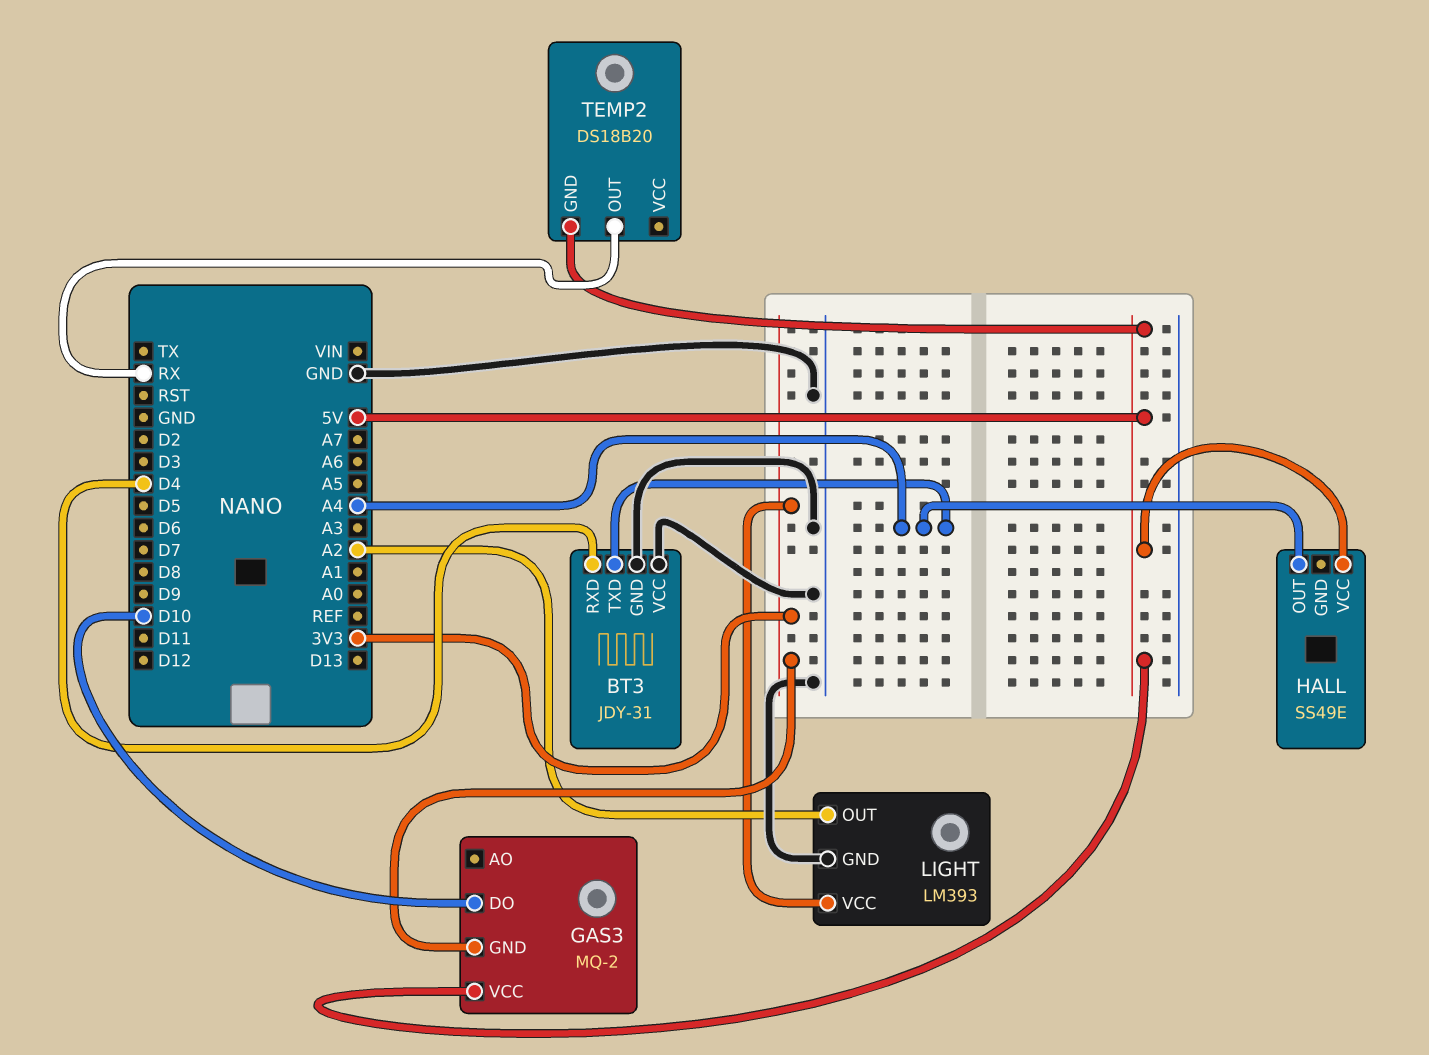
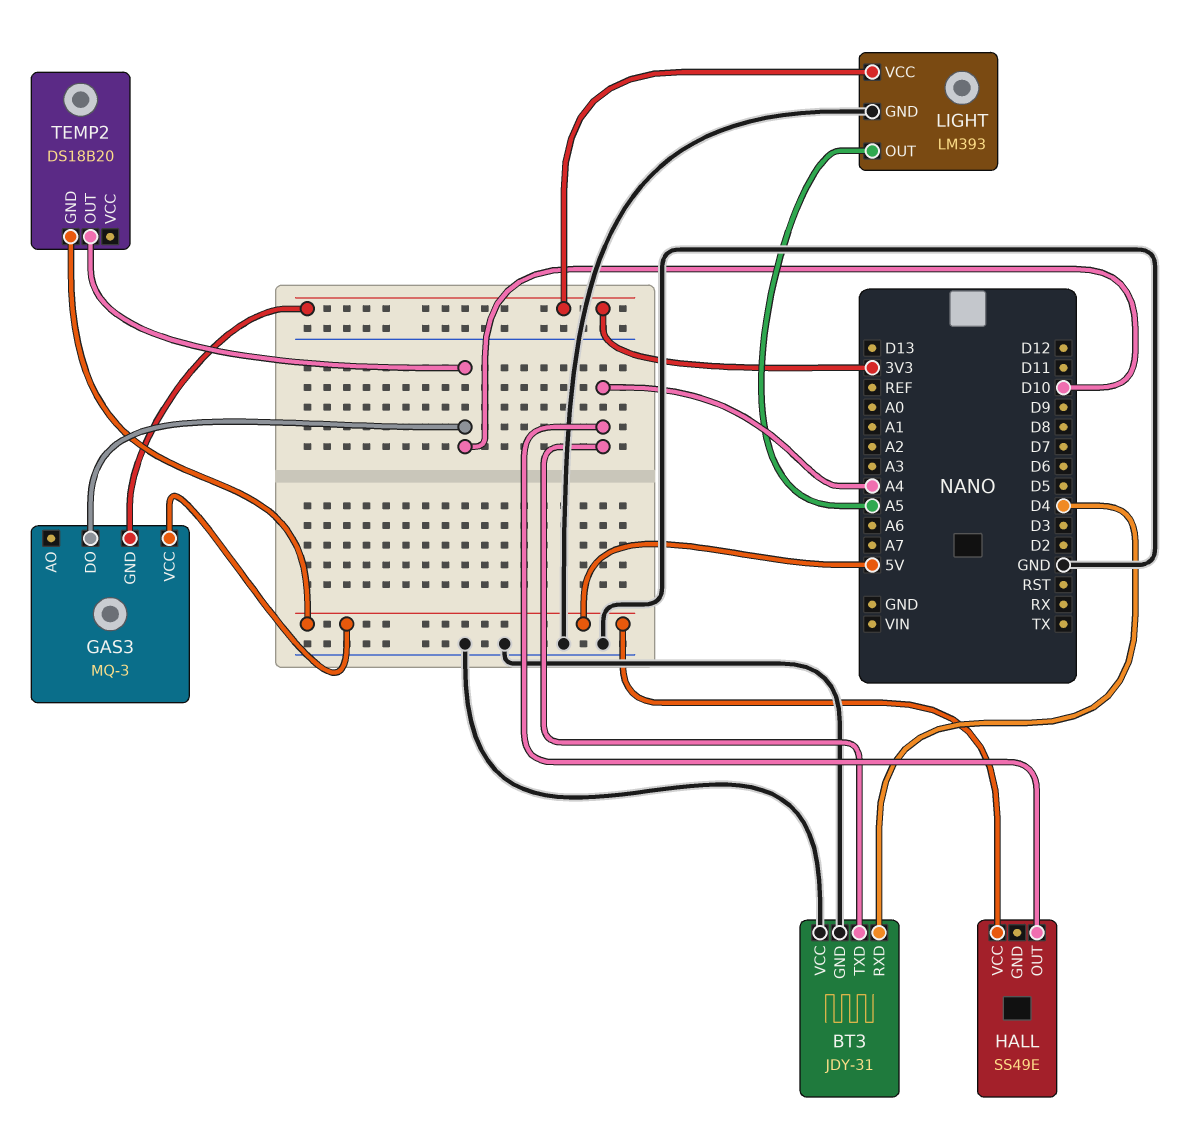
GAS3: MQ-2 -> MQ-3
LIGHT pin OUT: A2 -> A5
TEMP2 pin OUT: RX -> D10

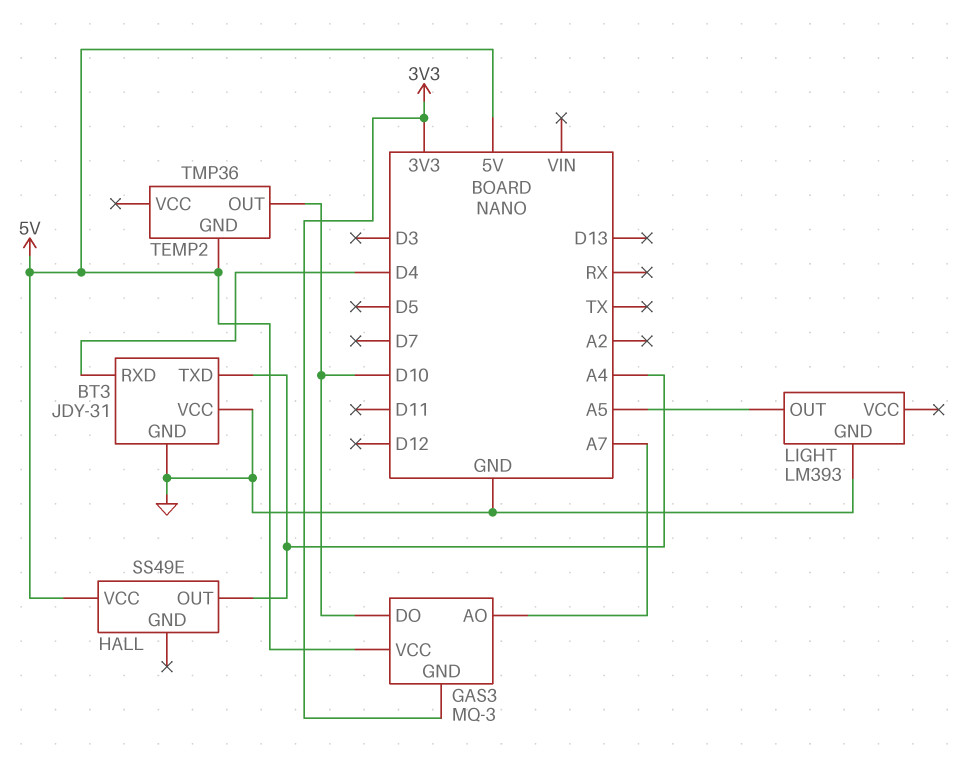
GAS3 pin AO: none -> A7
LIGHT pin VCC: 3V3 -> none
TEMP2: DS18B20 -> TMP36

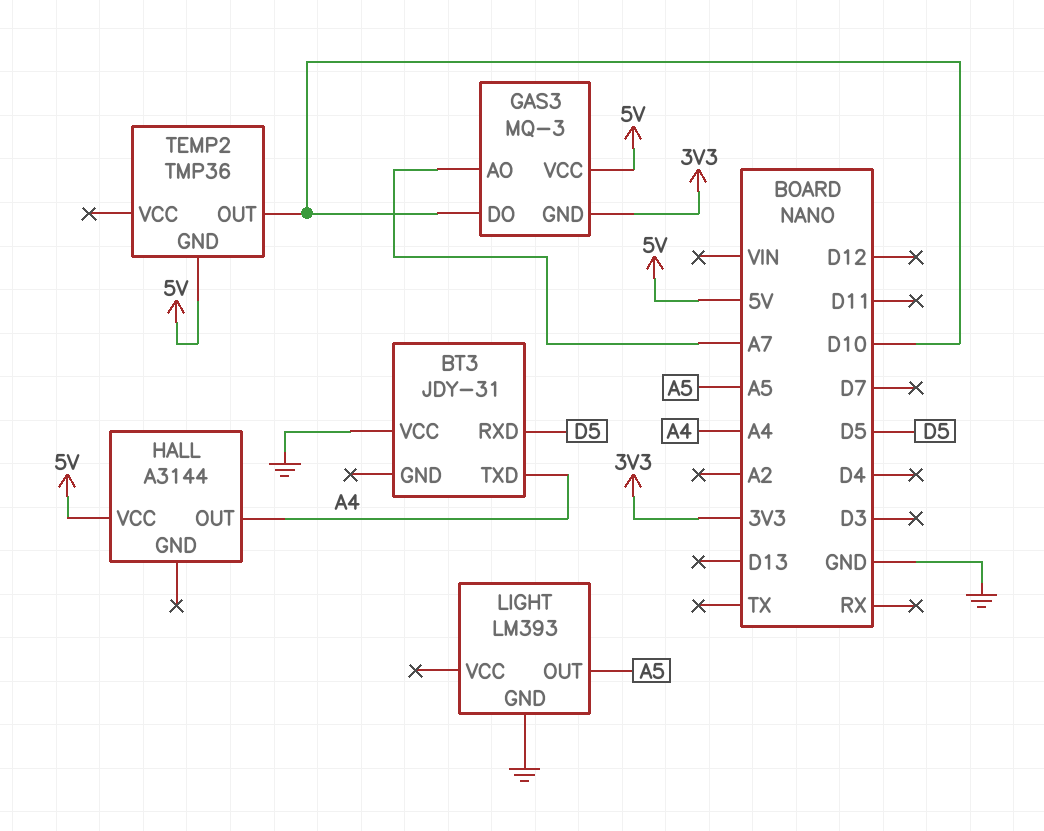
BT3 pin GND: GND -> none
BT3 pin RXD: D4 -> D5
HALL: SS49E -> A3144

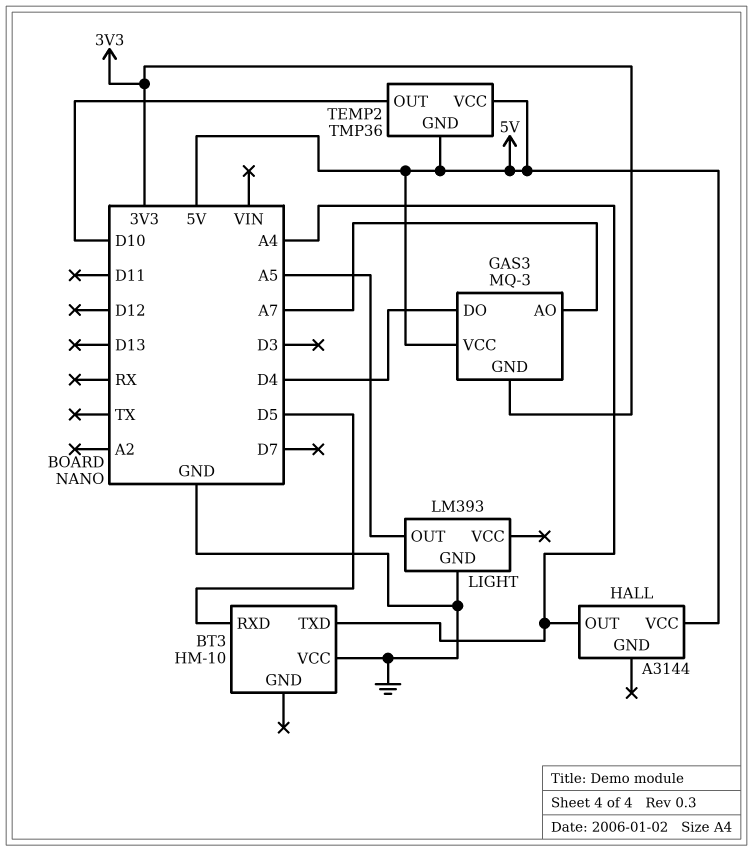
BT3: JDY-31 -> HM-10
GAS3 pin DO: D10 -> D4
TEMP2 pin VCC: none -> 5V

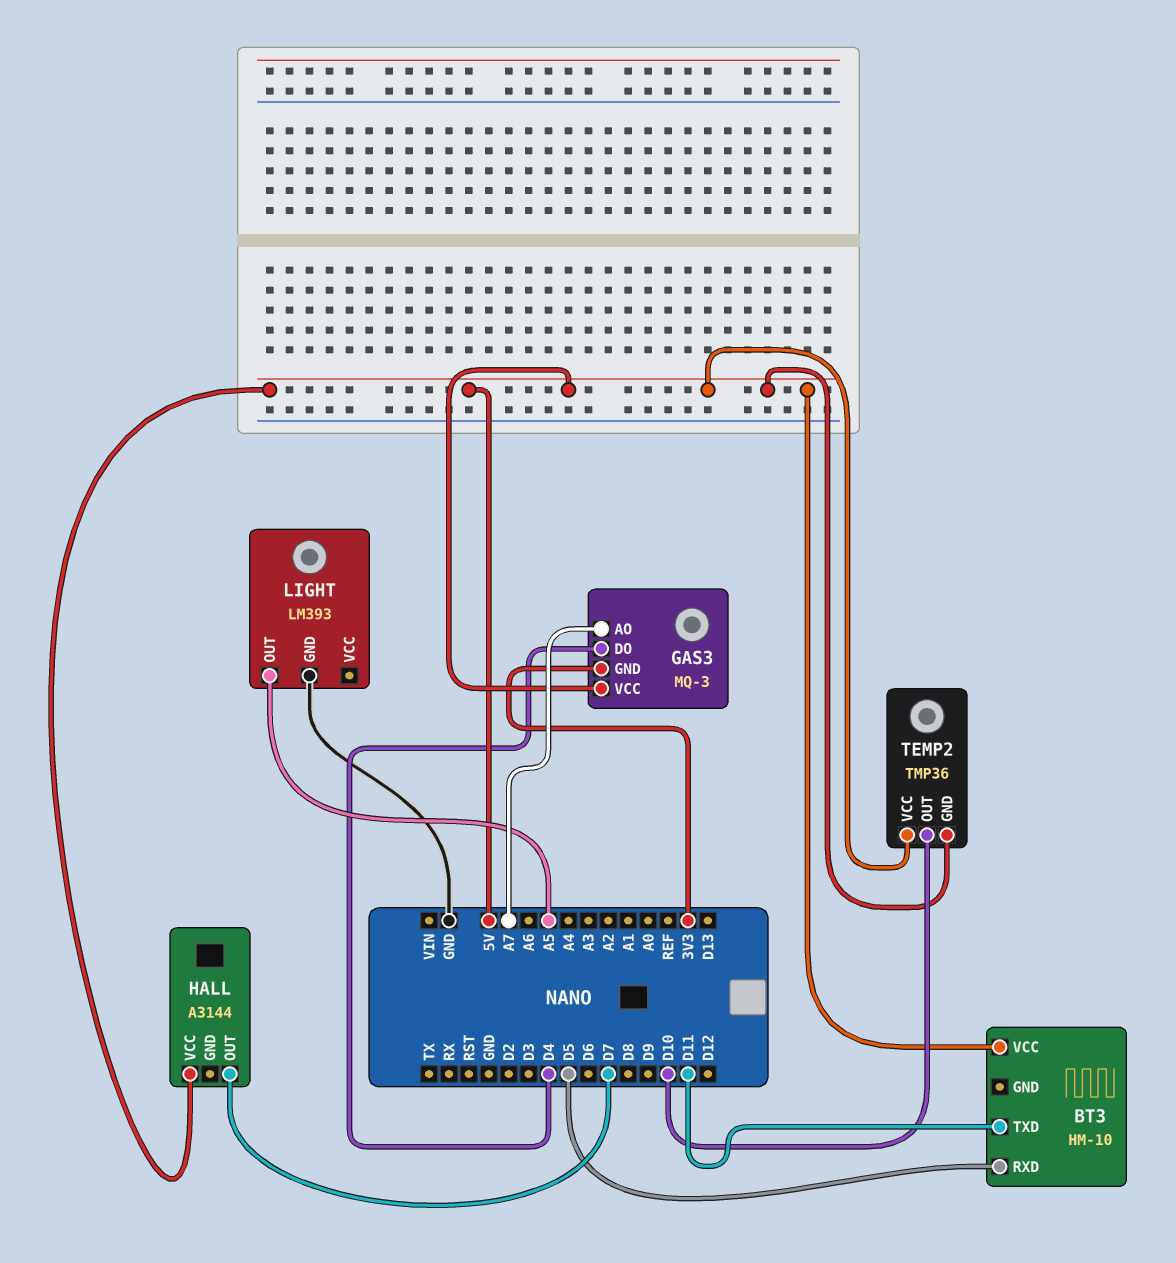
BT3 pin TXD: A4 -> D11
BT3 pin VCC: GND -> 5V
HALL pin OUT: A4 -> D7

